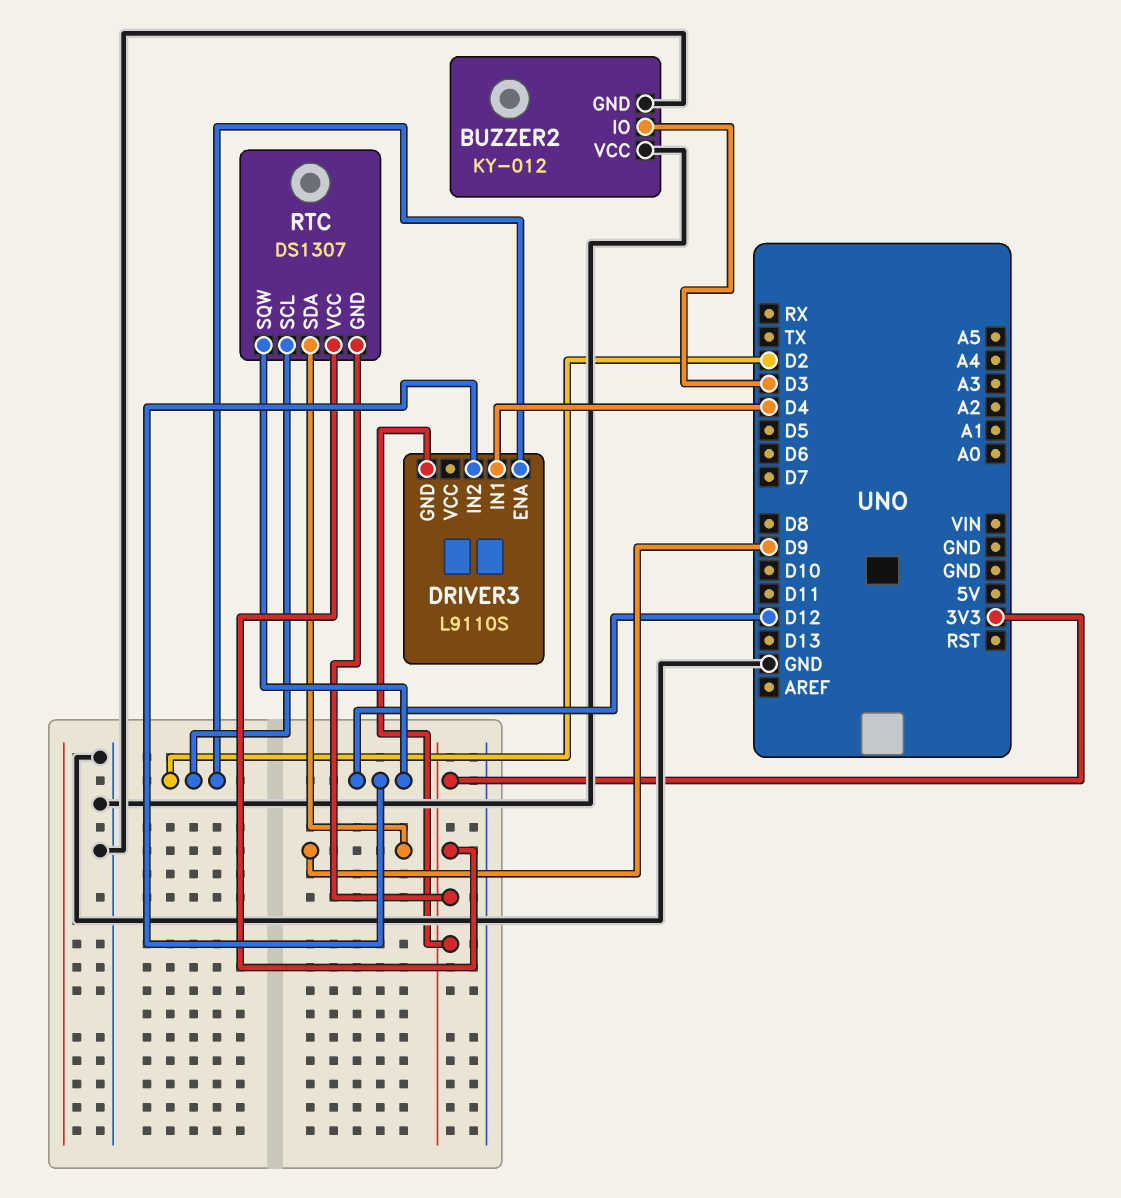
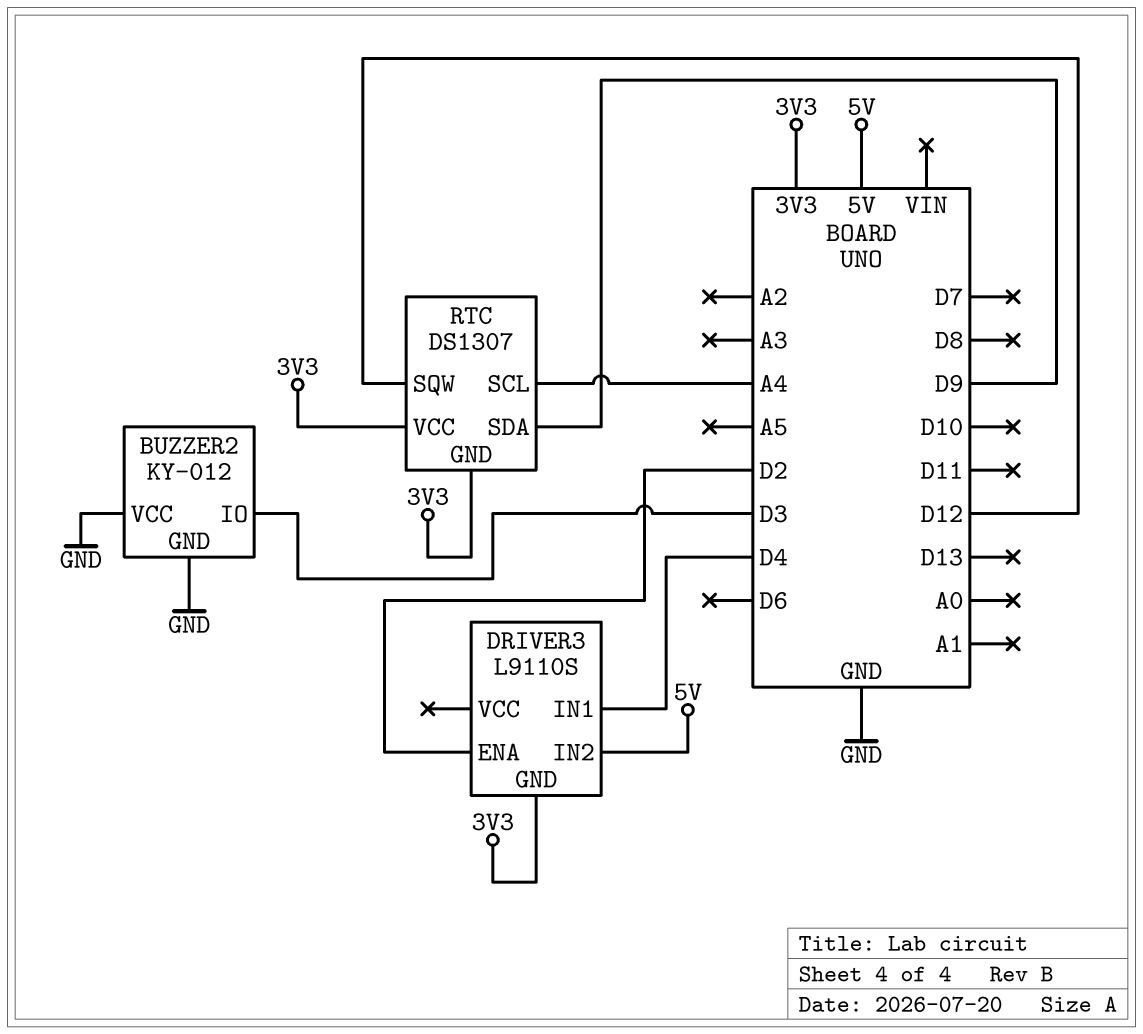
DRIVER3 pin IN2: D12 -> 5V
RTC pin SCL: D2 -> A4

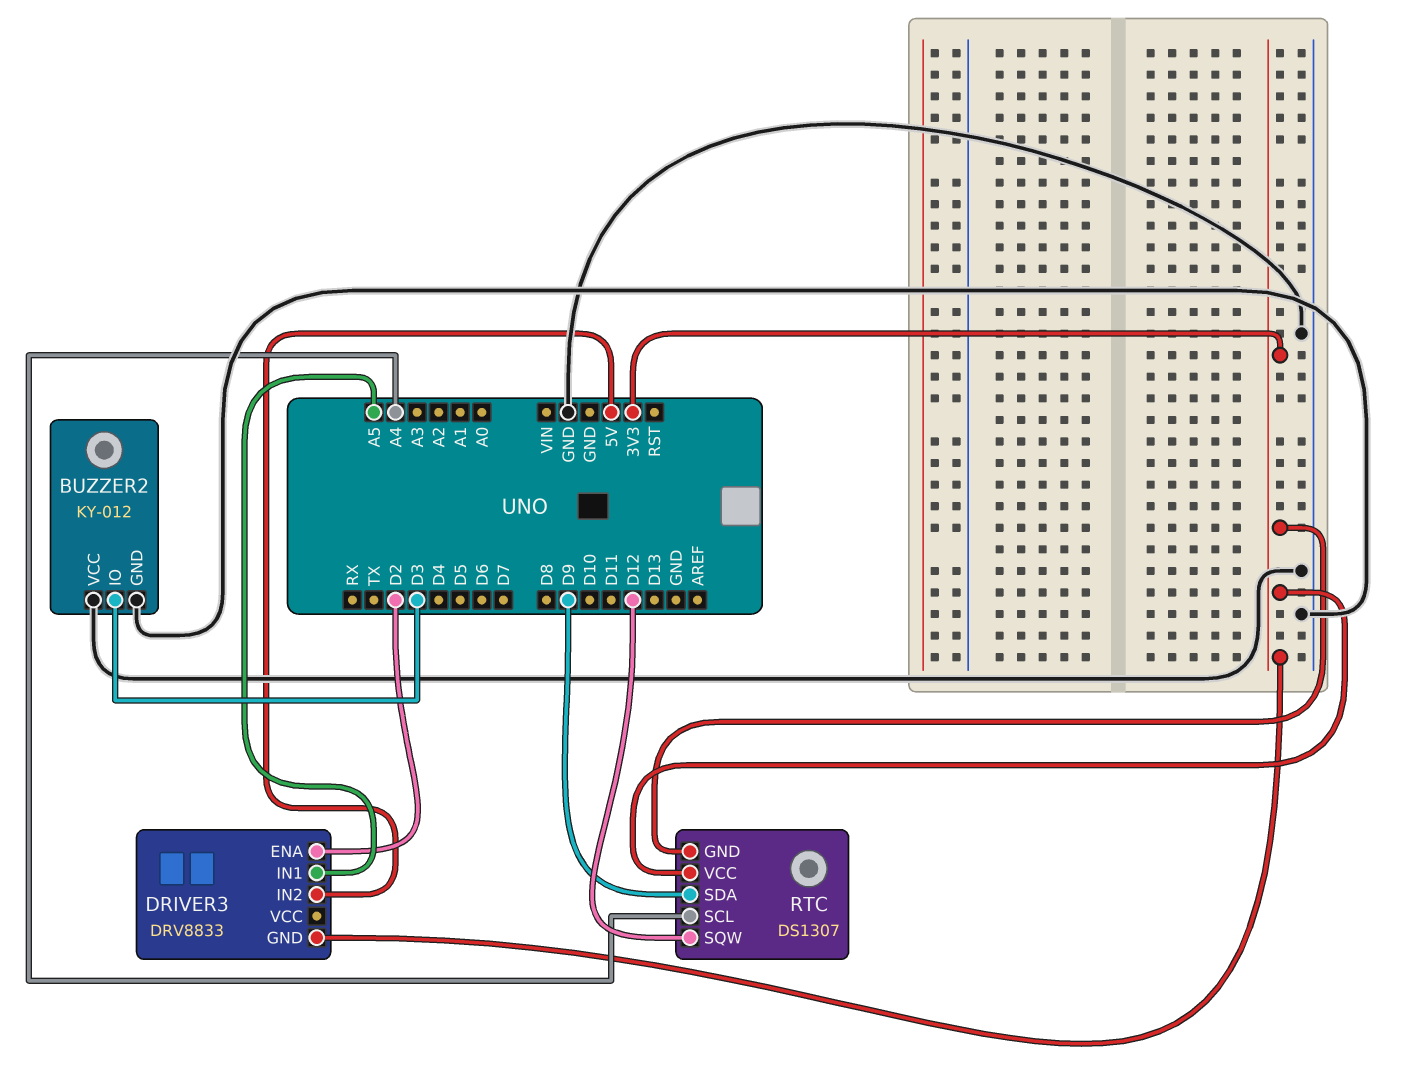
DRIVER3: L9110S -> DRV8833
DRIVER3 pin IN1: D4 -> A5

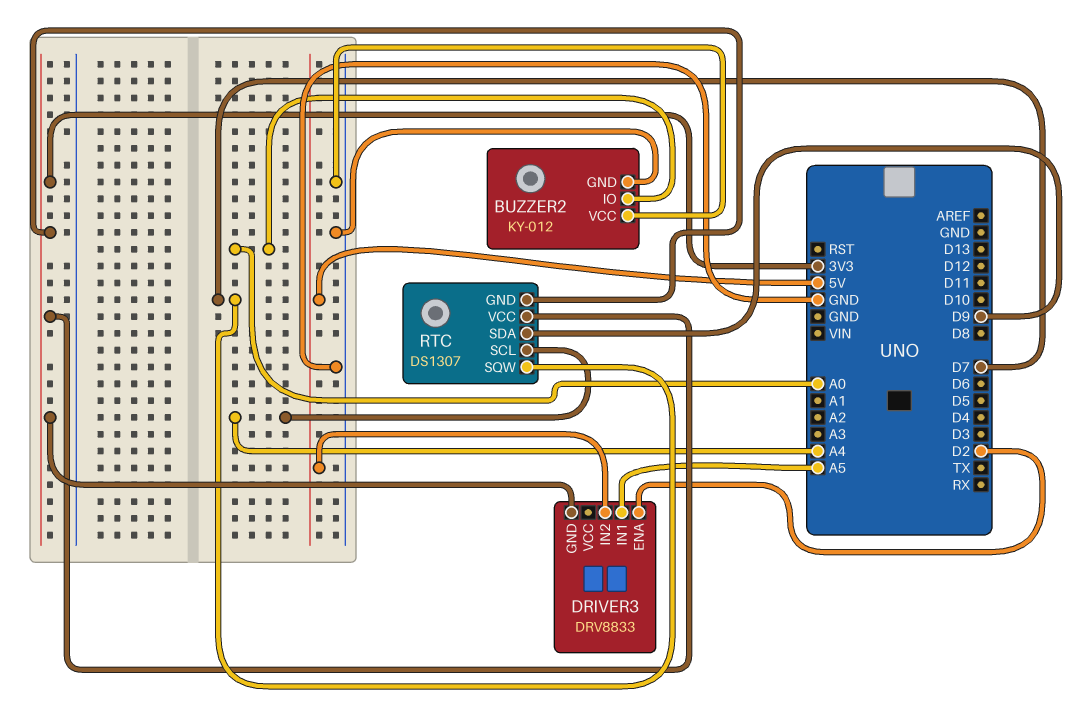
BUZZER2 pin IO: D3 -> A0
RTC pin SQW: D12 -> D7

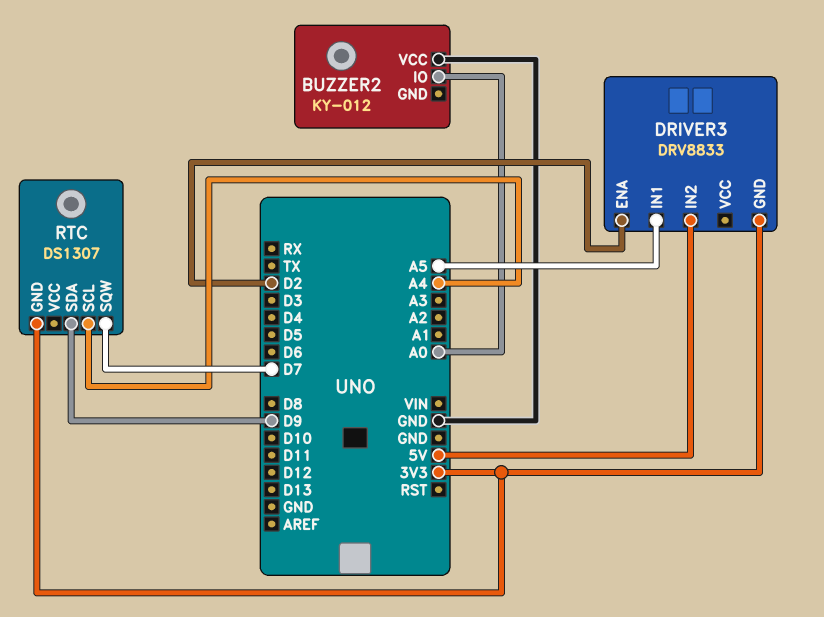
BUZZER2 pin GND: GND -> none
RTC pin VCC: 3V3 -> none

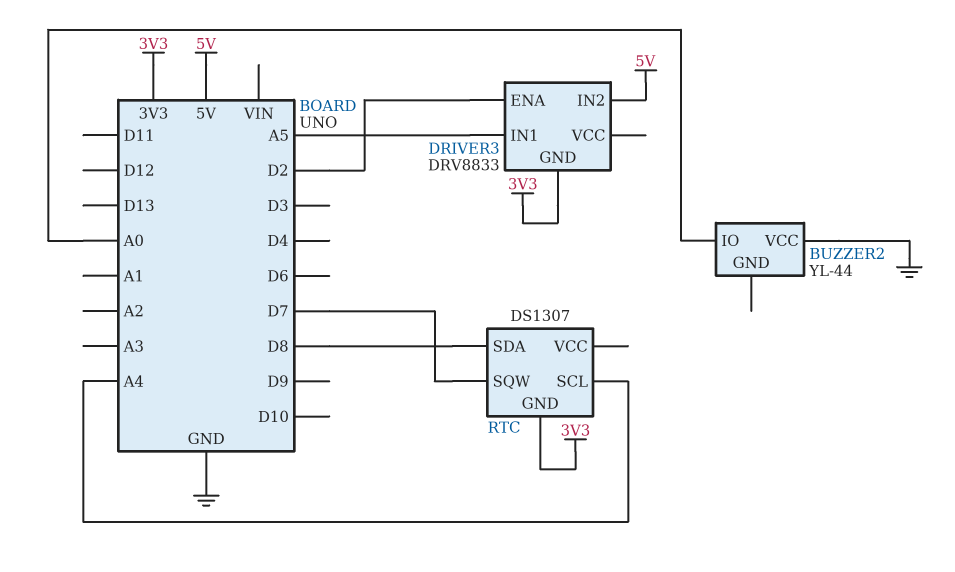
BUZZER2: KY-012 -> YL-44
RTC pin SDA: D9 -> D8

